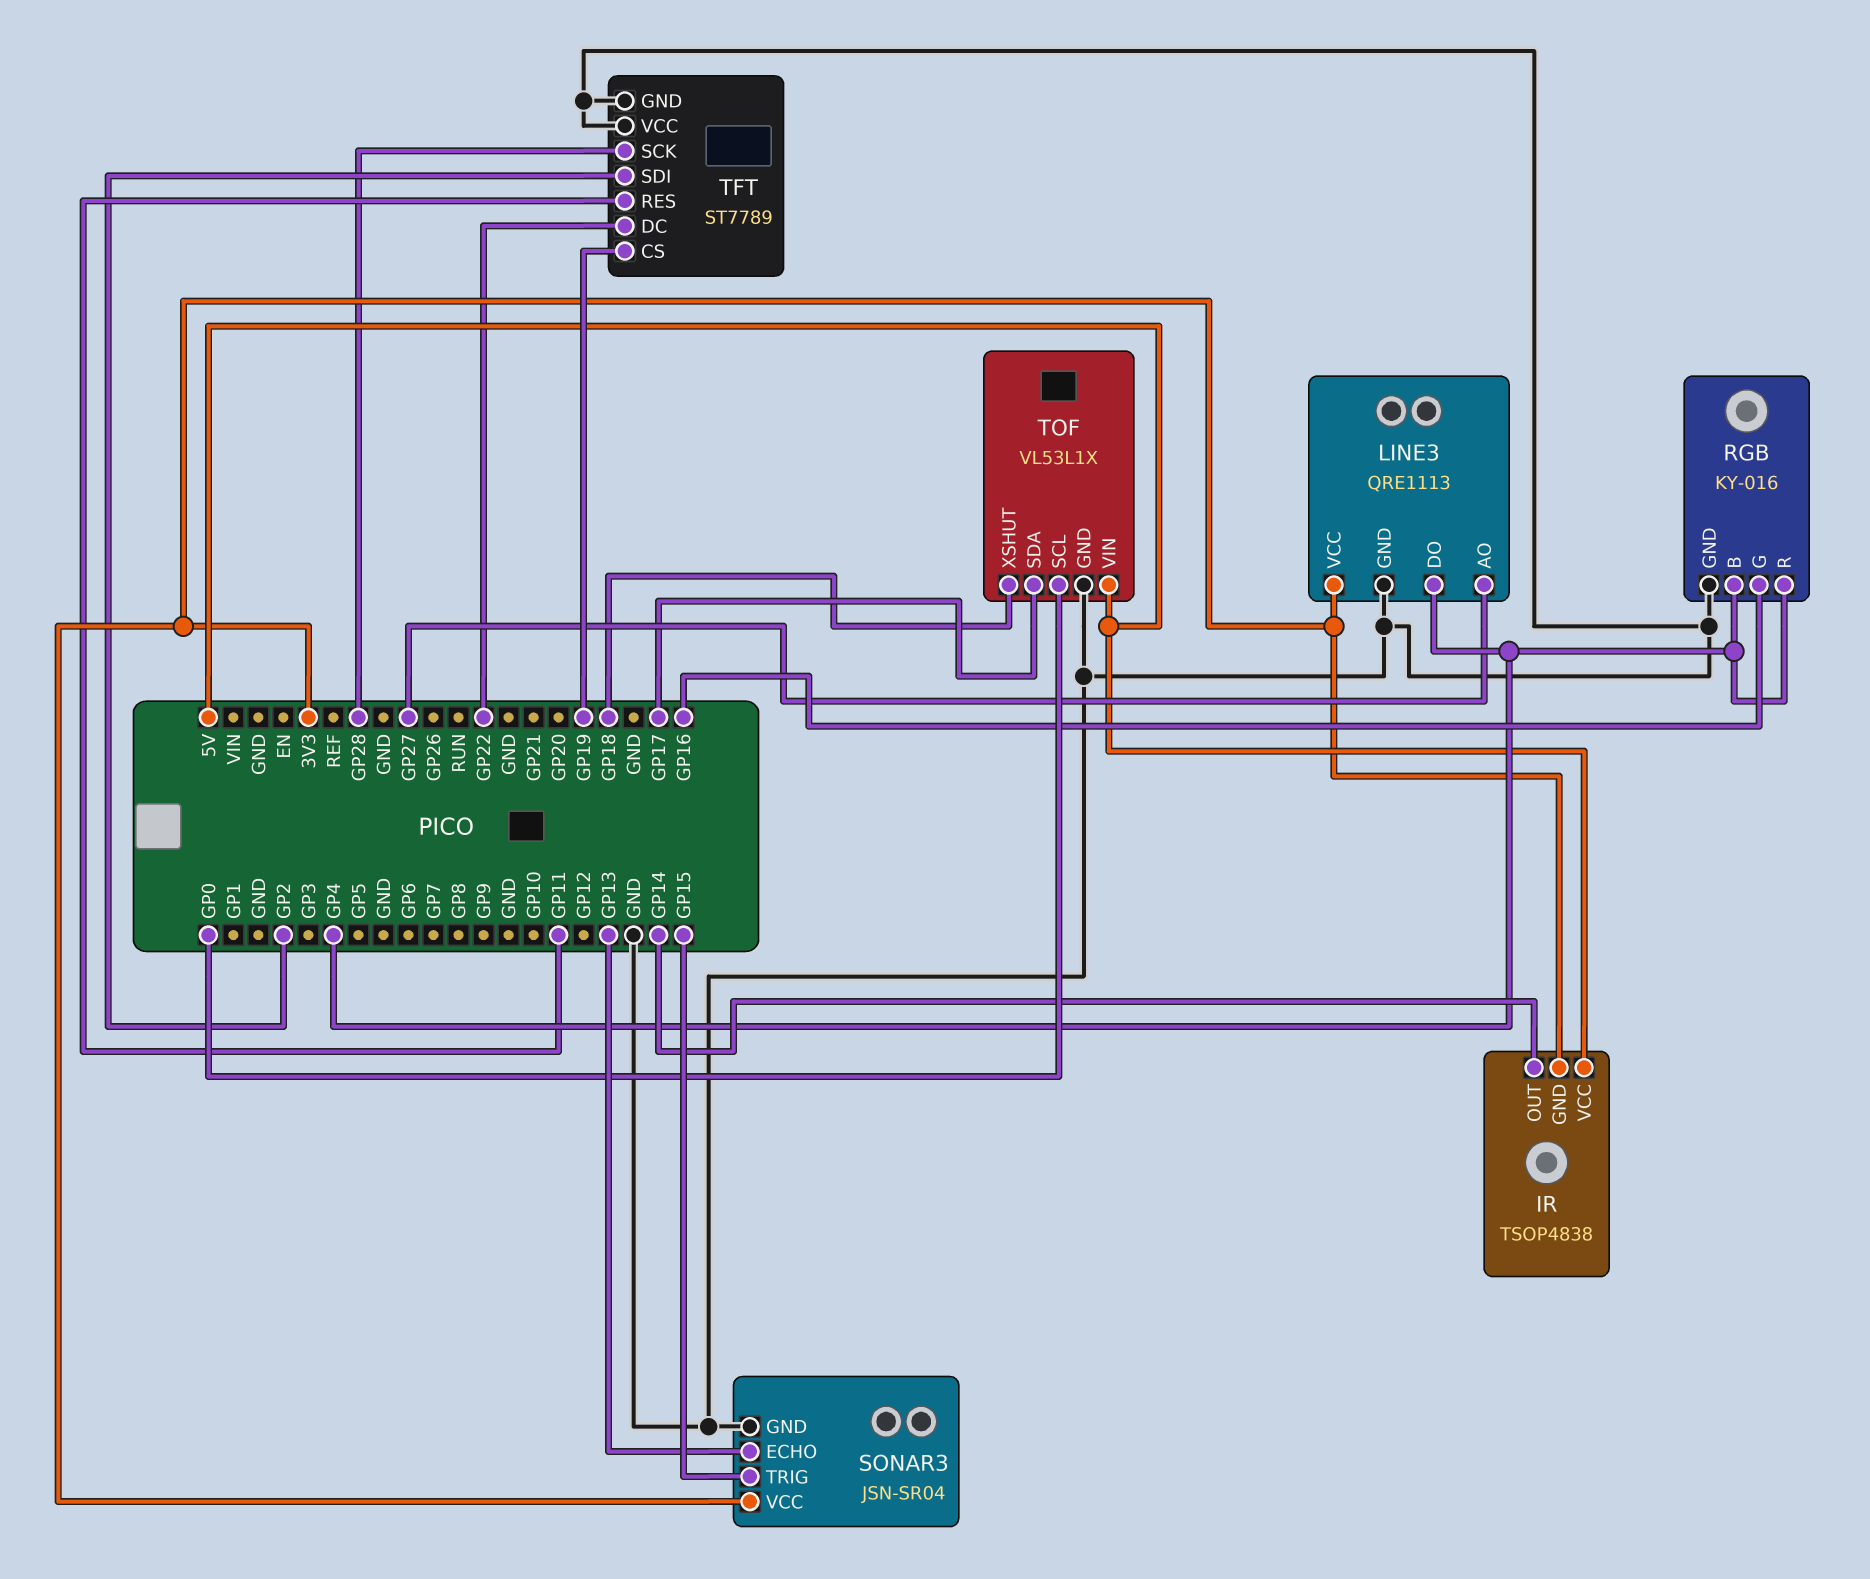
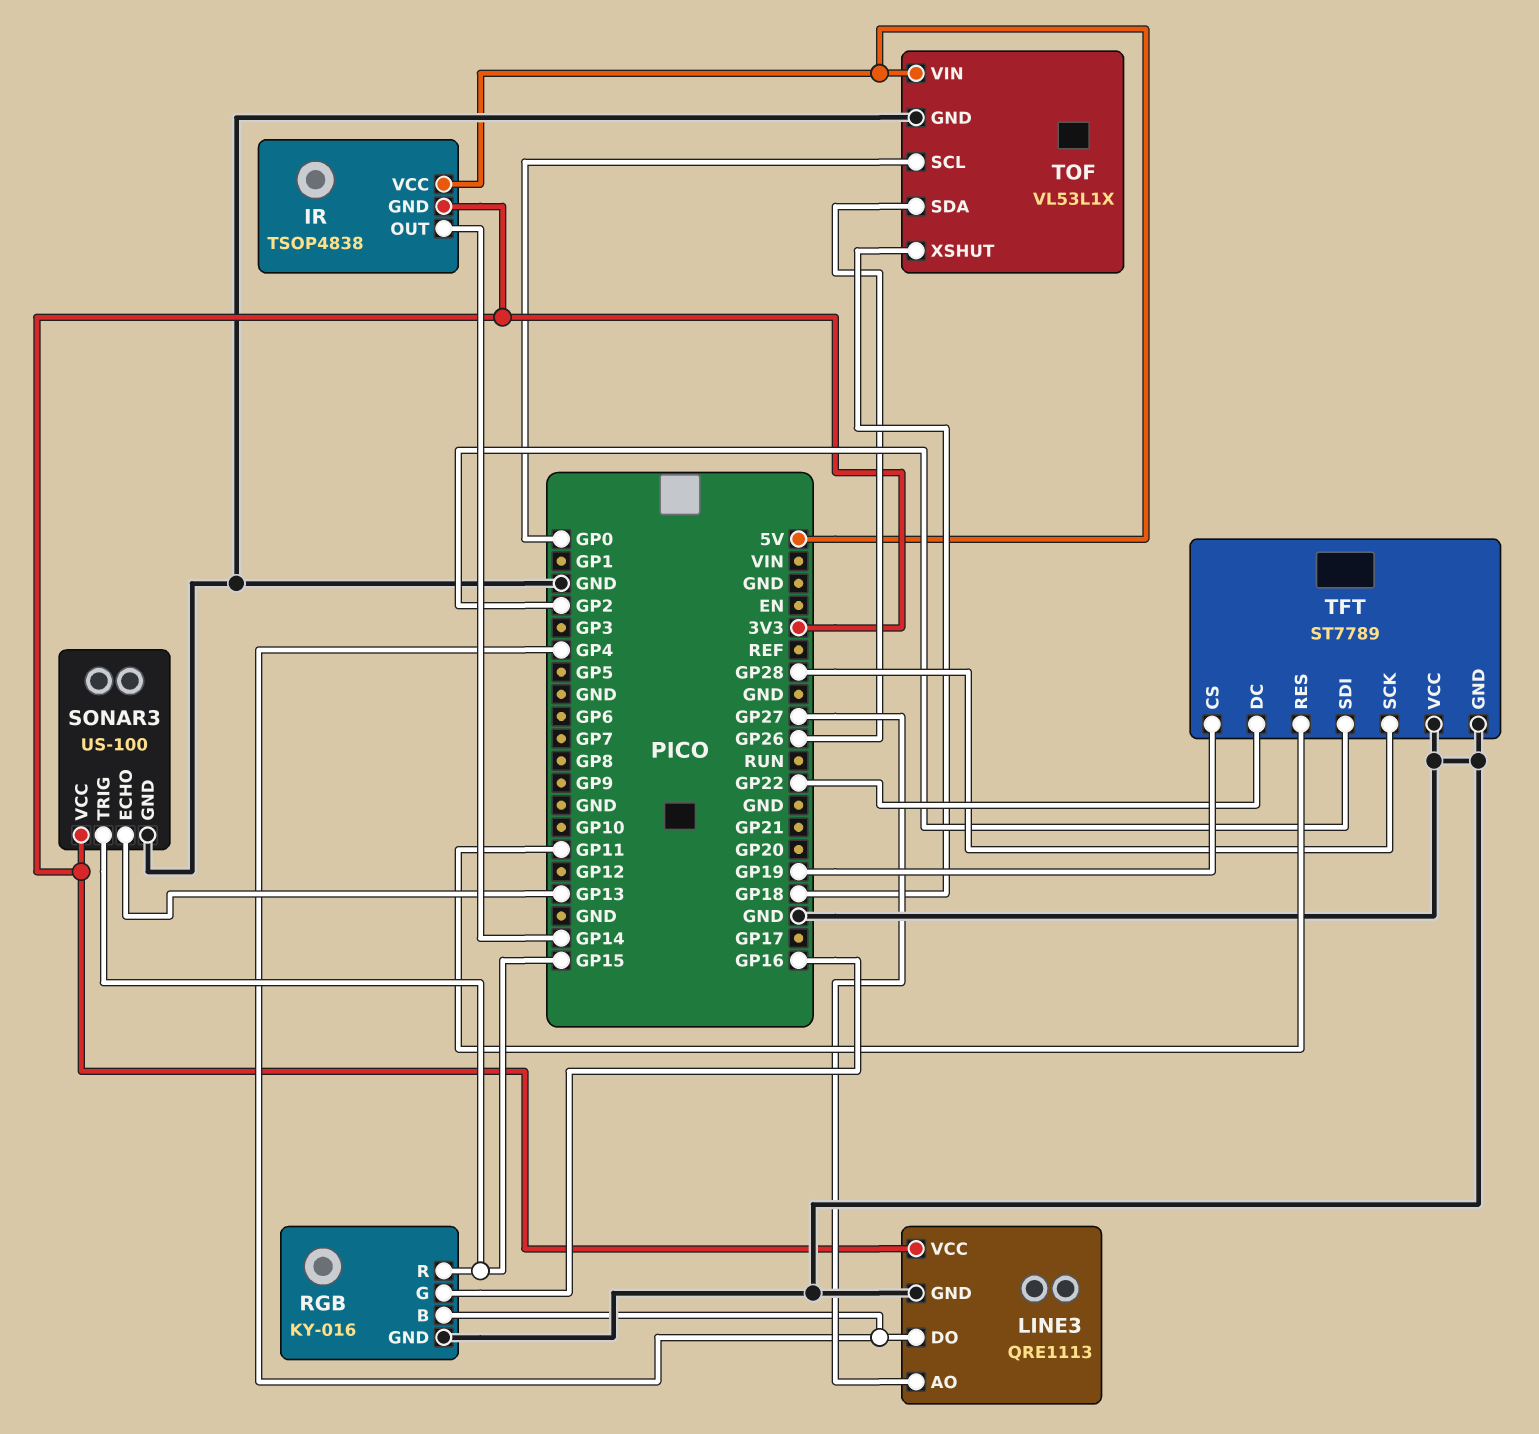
RGB pin R: GP4 -> GP15
SONAR3: JSN-SR04 -> US-100
TOF pin SDA: GP17 -> GP26

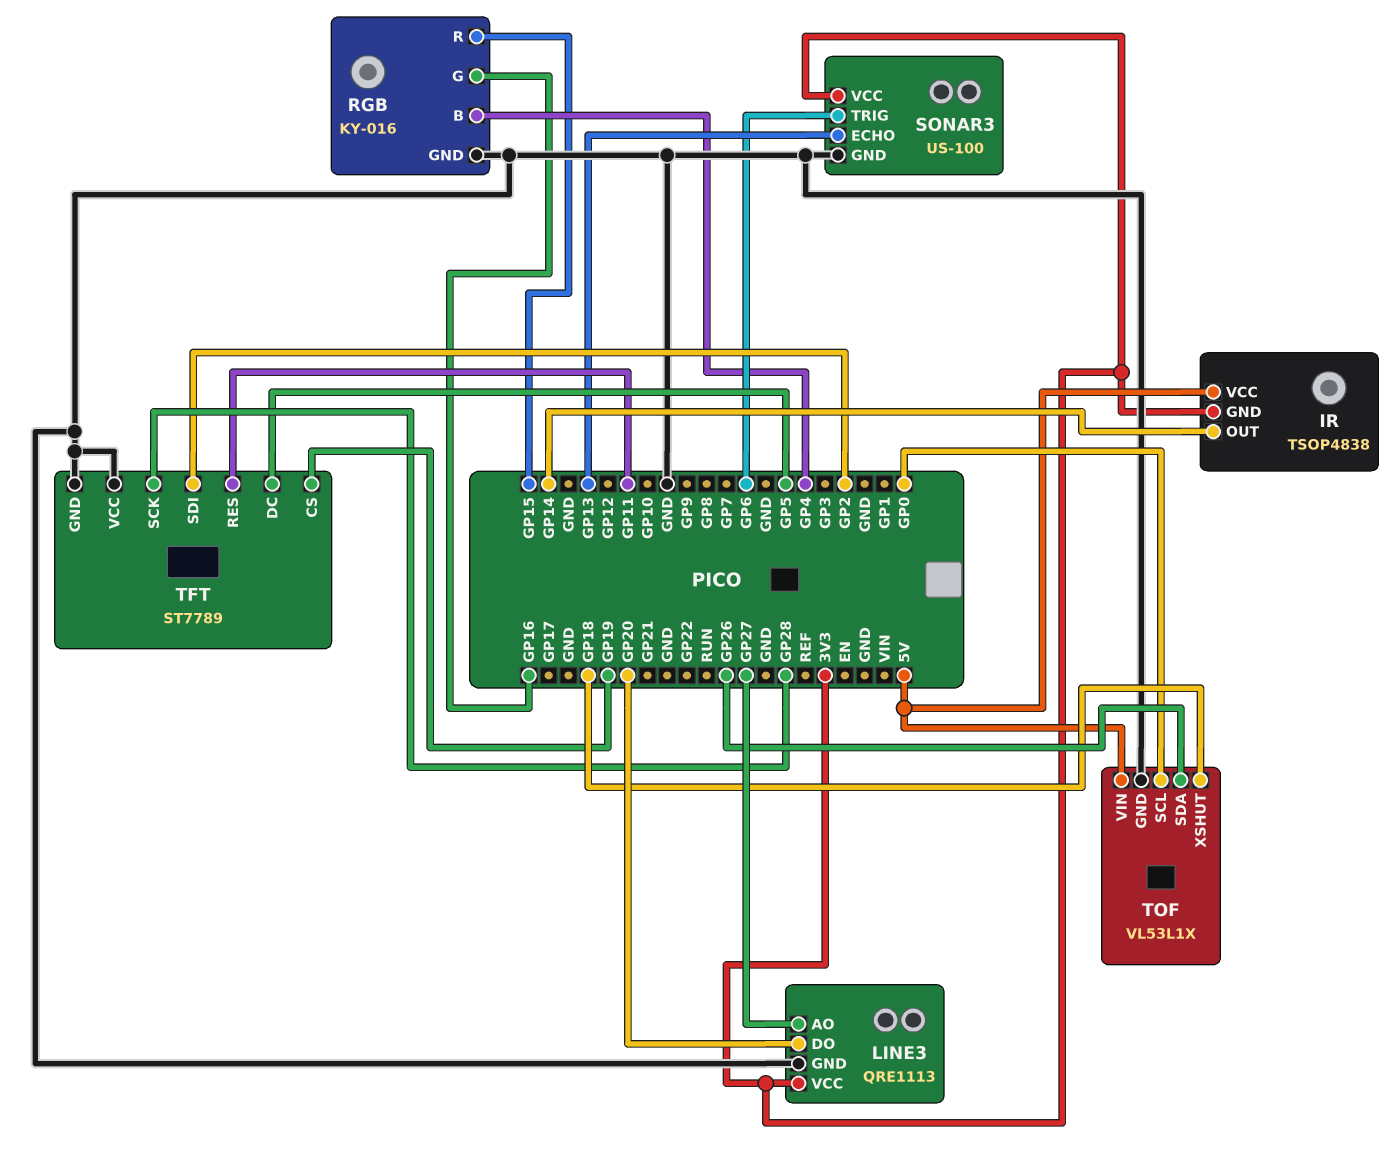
LINE3 pin DO: GP4 -> GP20
SONAR3 pin TRIG: GP15 -> GP6
TFT pin DC: GP22 -> GP5

